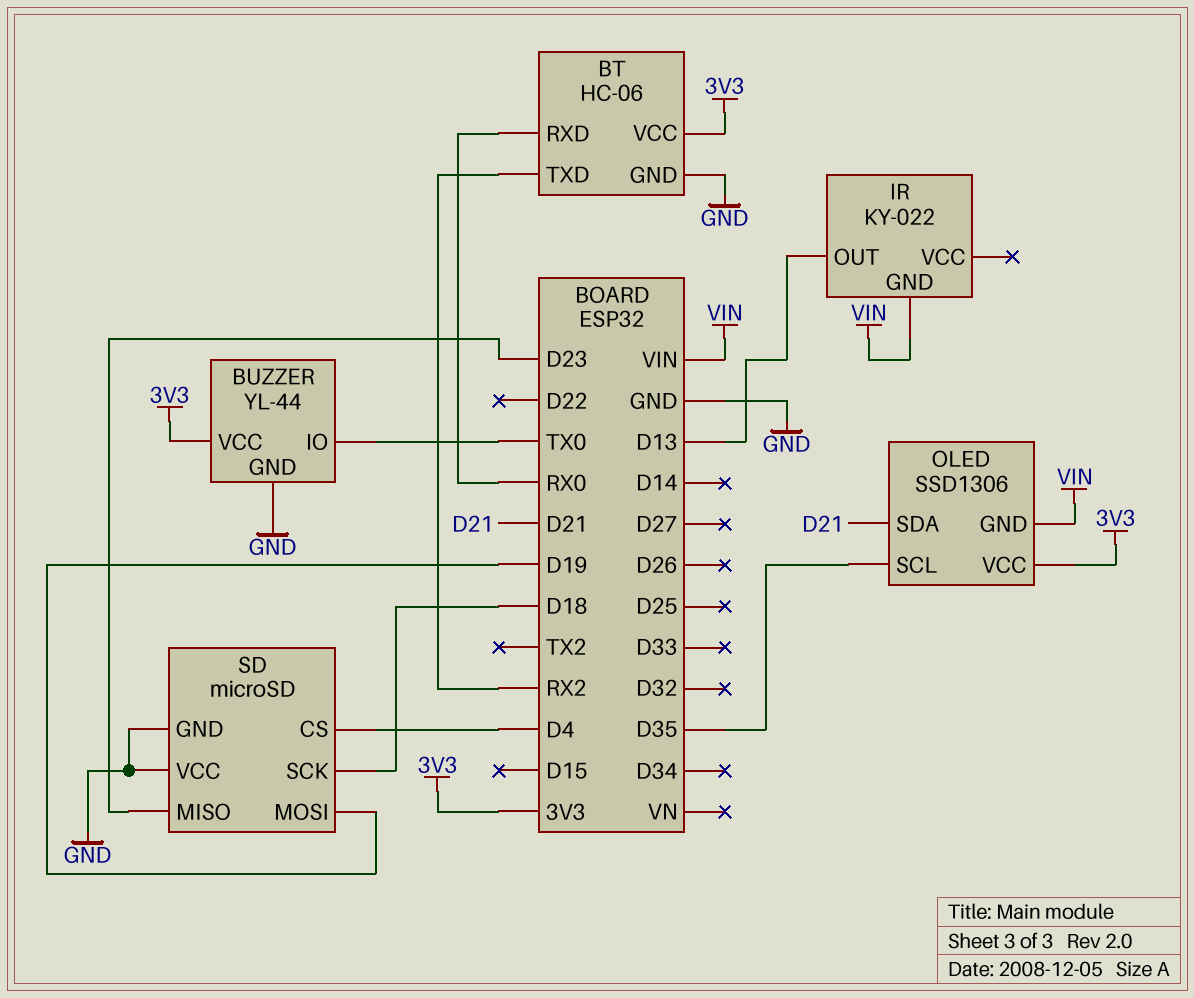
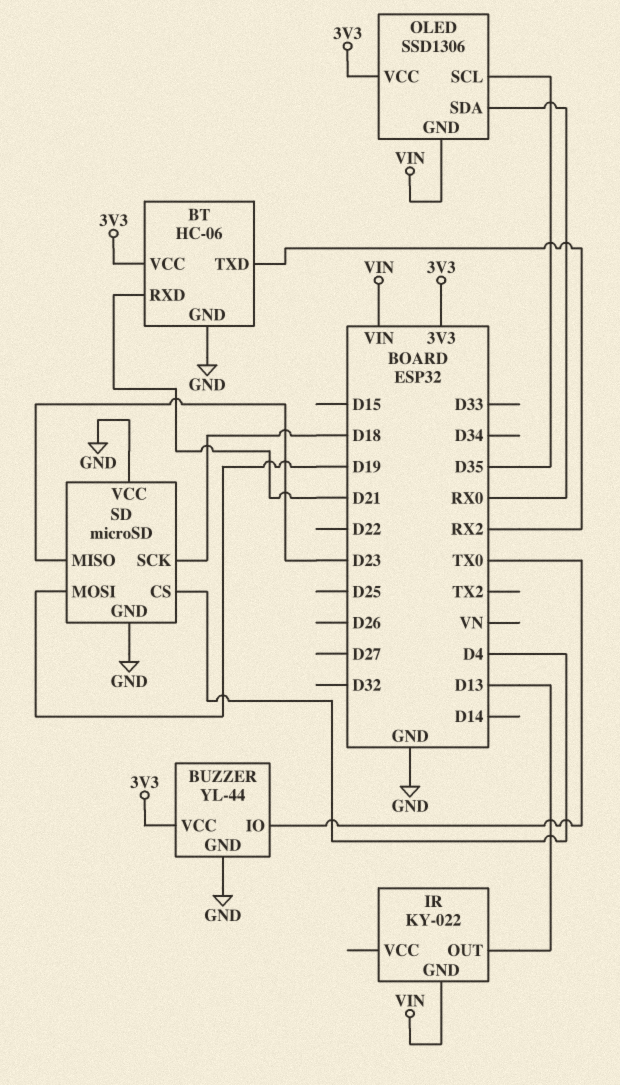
BT pin RXD: RX0 -> D21
OLED pin SDA: D21 -> RX0

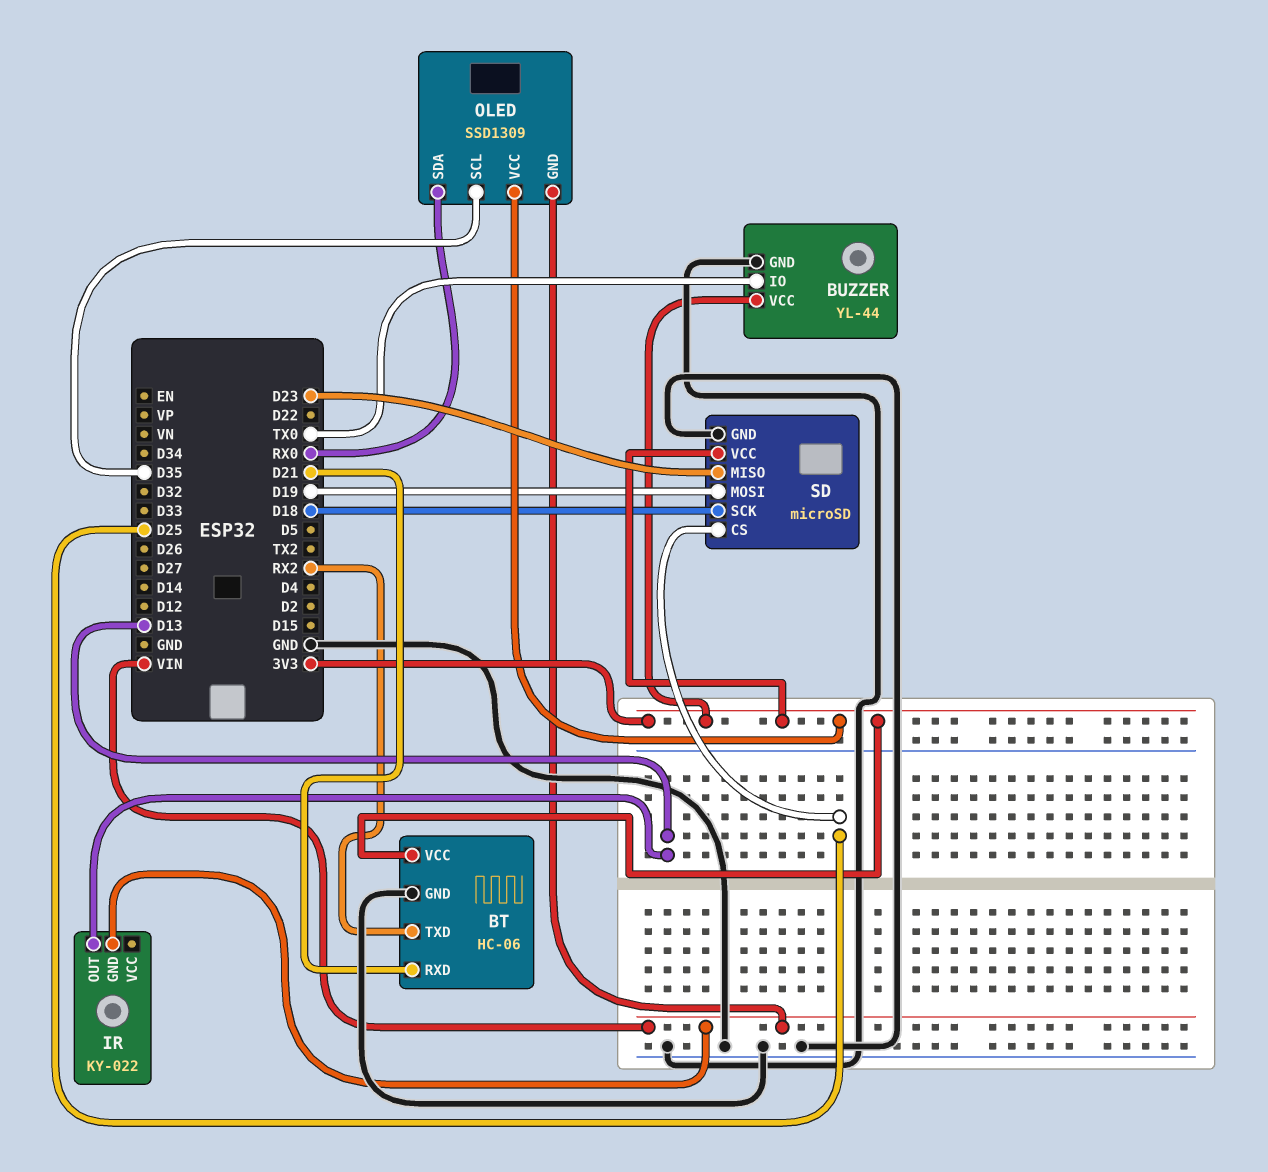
OLED: SSD1306 -> SSD1309
SD pin CS: D4 -> D25
SD pin VCC: GND -> 3V3

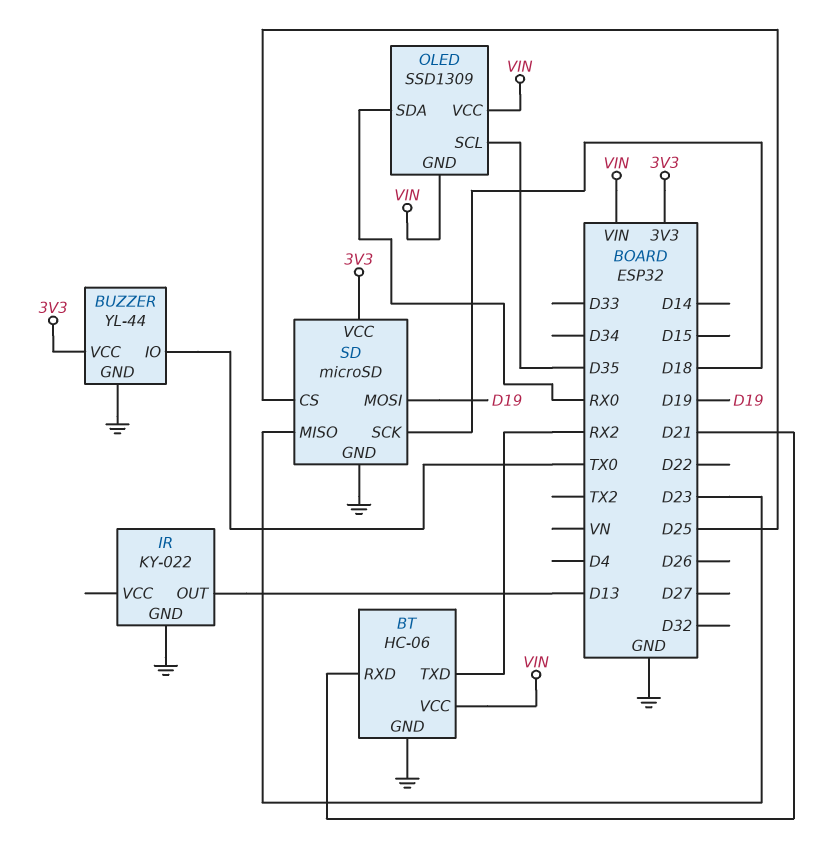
BT pin VCC: 3V3 -> VIN
IR pin GND: VIN -> GND
OLED pin VCC: 3V3 -> VIN

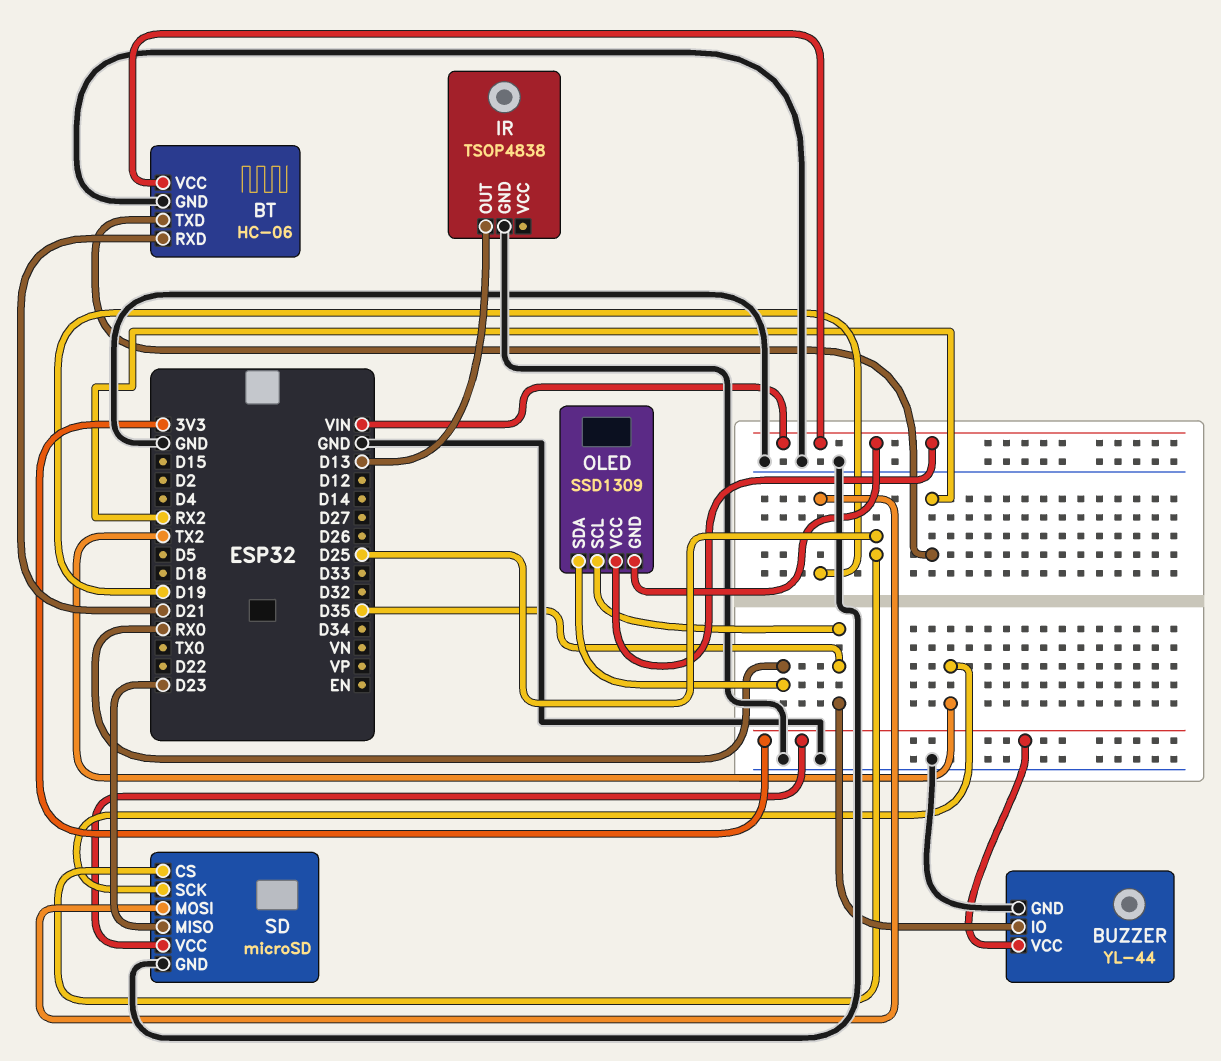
BUZZER pin IO: TX0 -> D35
IR: KY-022 -> TSOP4838
SD pin SCK: D18 -> TX2

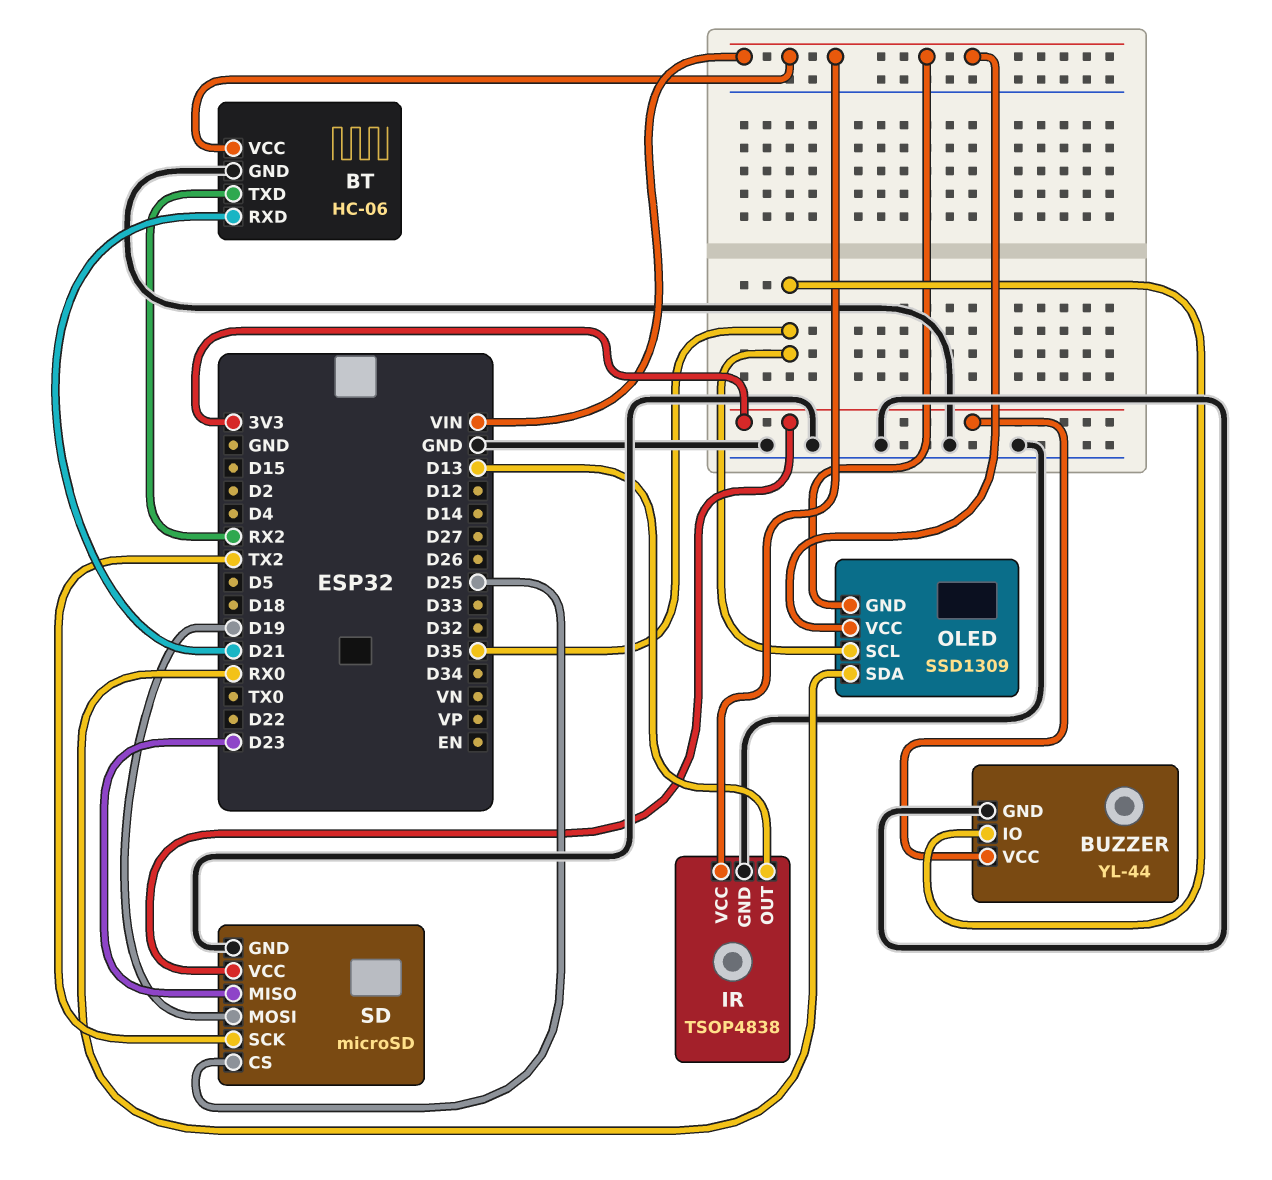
IR pin VCC: none -> VIN

